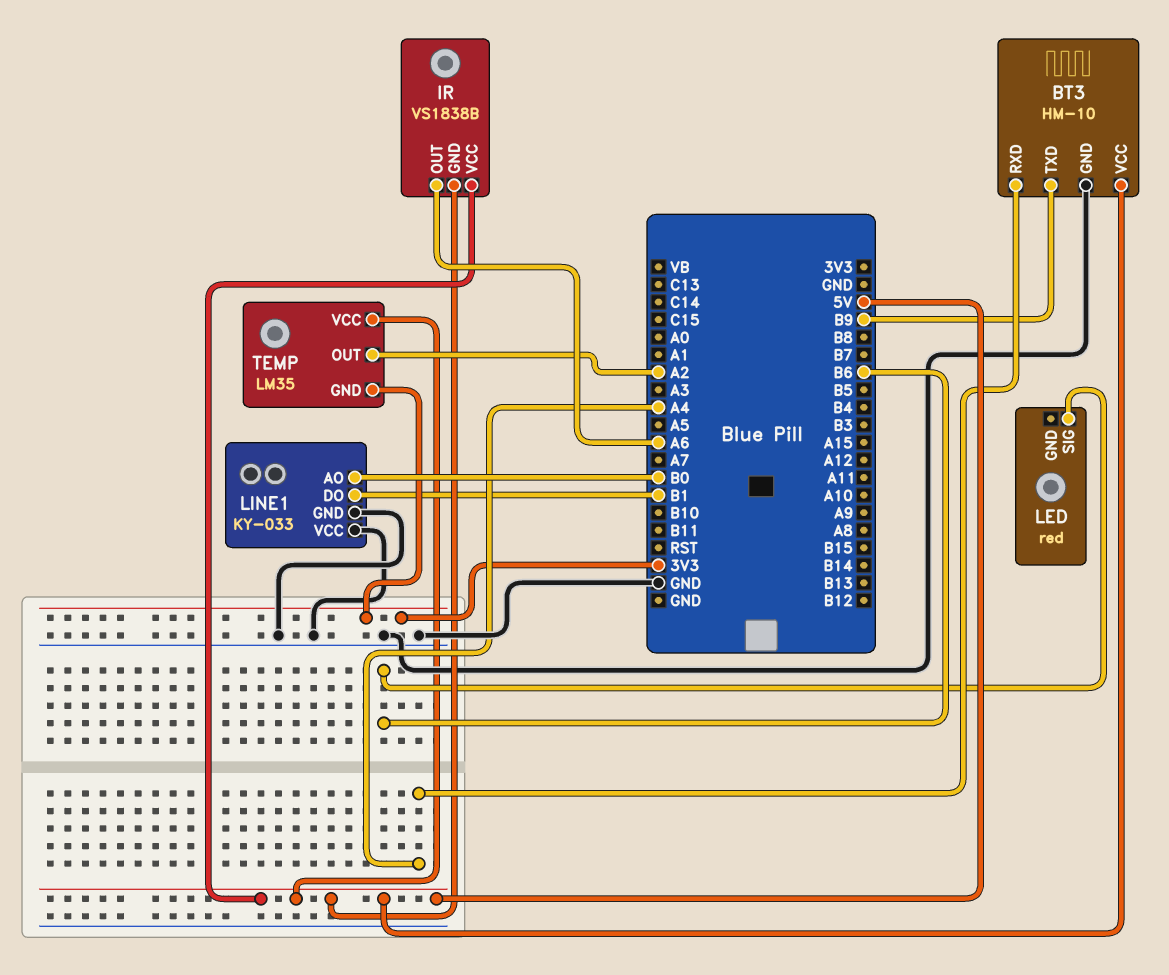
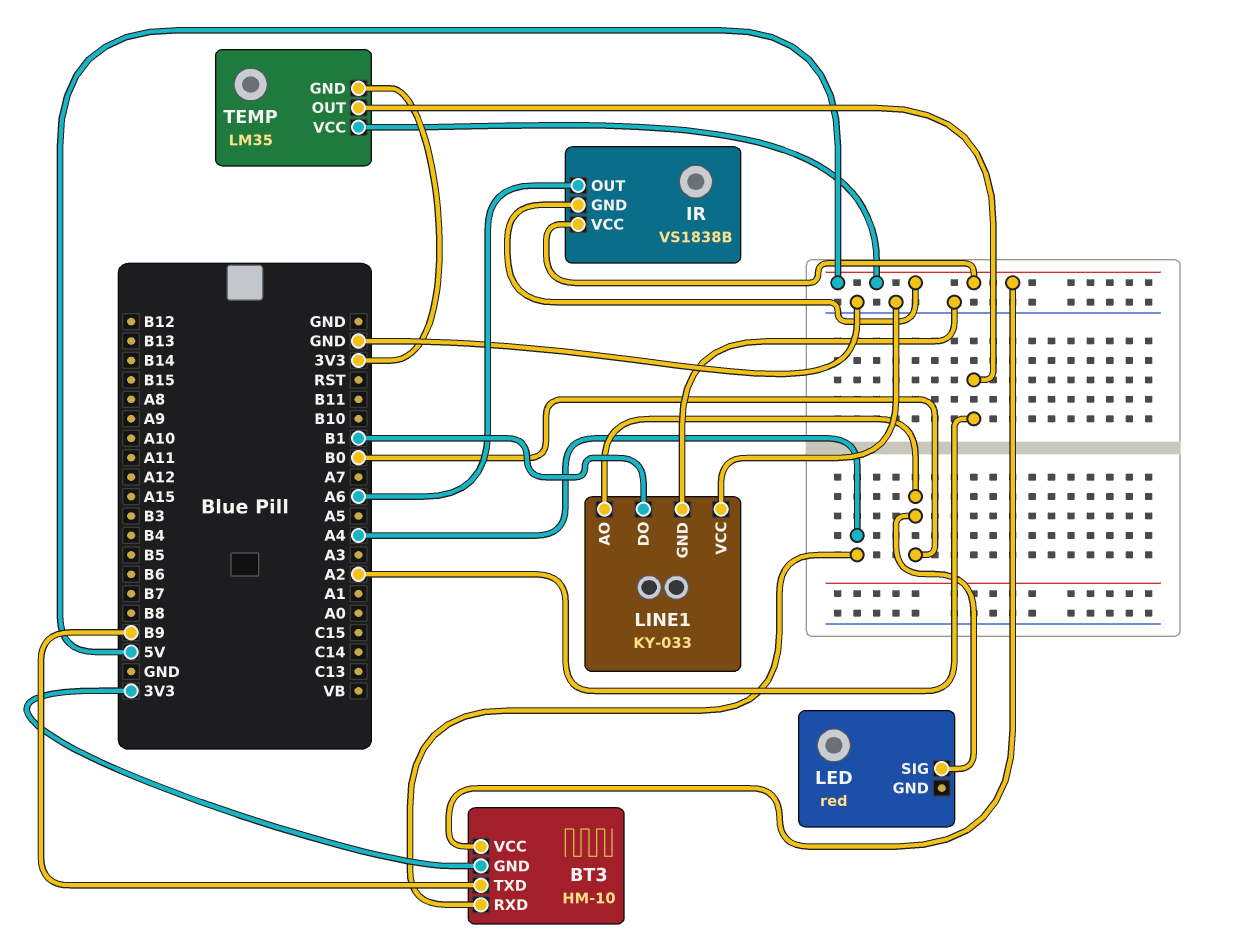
BT3 pin GND: GND -> 3V3
LED pin SIG: B6 -> B0

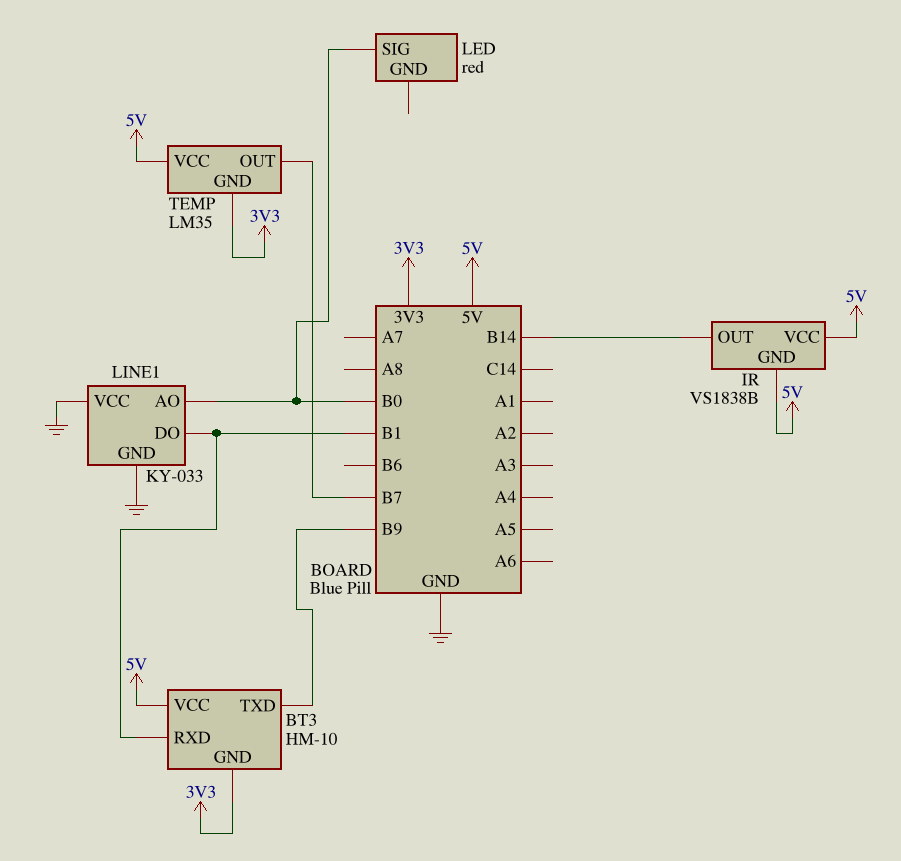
BT3 pin RXD: A4 -> B1
IR pin OUT: A6 -> B14
TEMP pin OUT: A2 -> B7

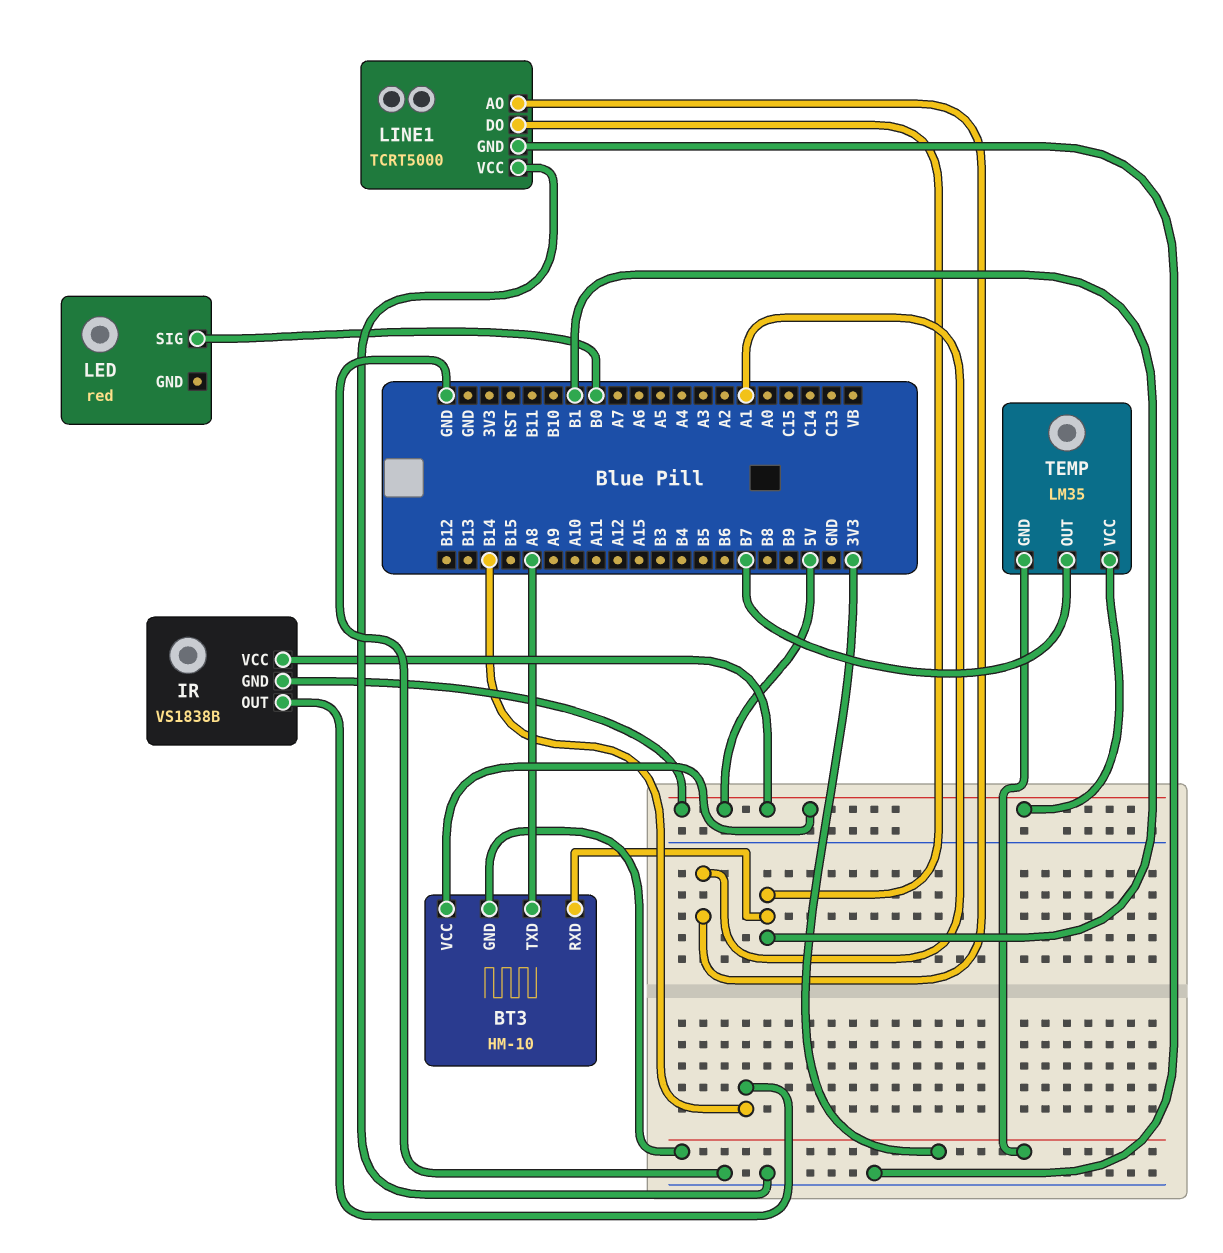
BT3 pin TXD: B9 -> A8
LINE1: KY-033 -> TCRT5000
LINE1 pin AO: B0 -> A1

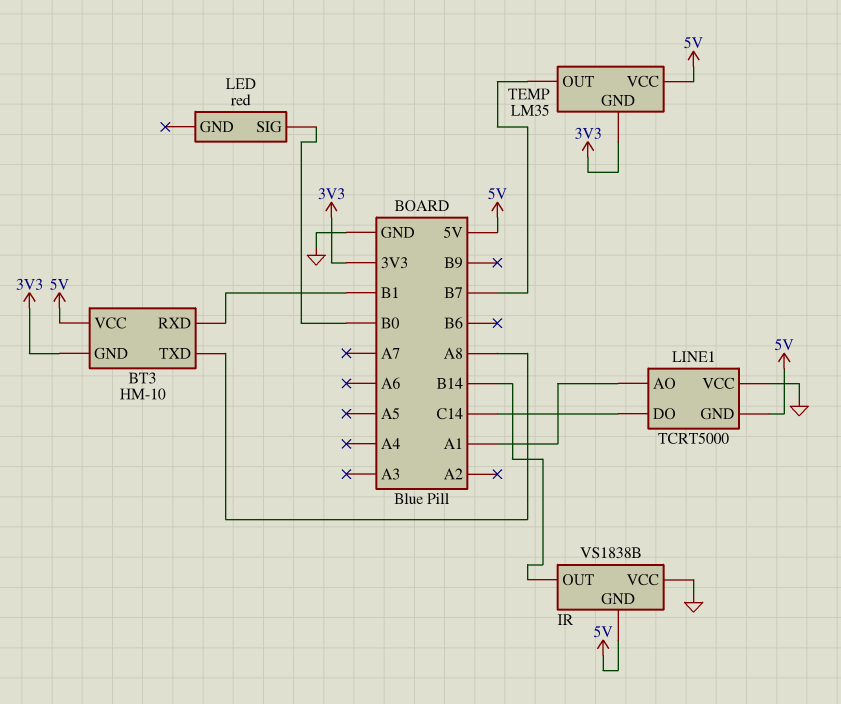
IR pin VCC: 5V -> GND
LINE1 pin DO: B1 -> C14
LINE1 pin GND: GND -> 5V

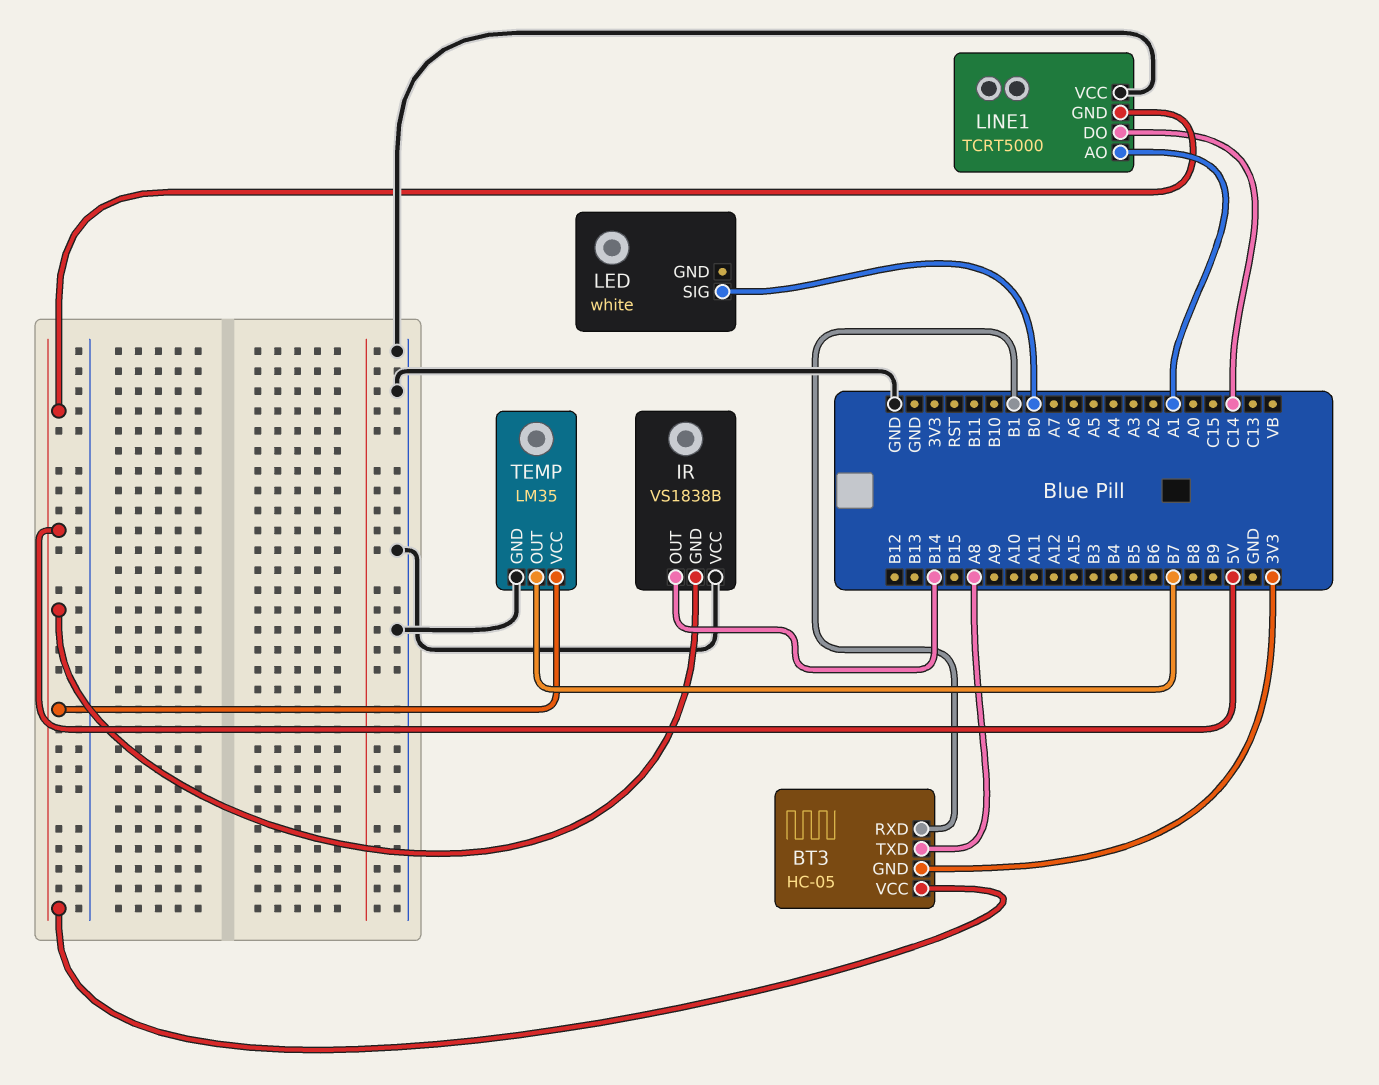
BT3: HM-10 -> HC-05
LED: red -> white
TEMP pin GND: 3V3 -> GND

